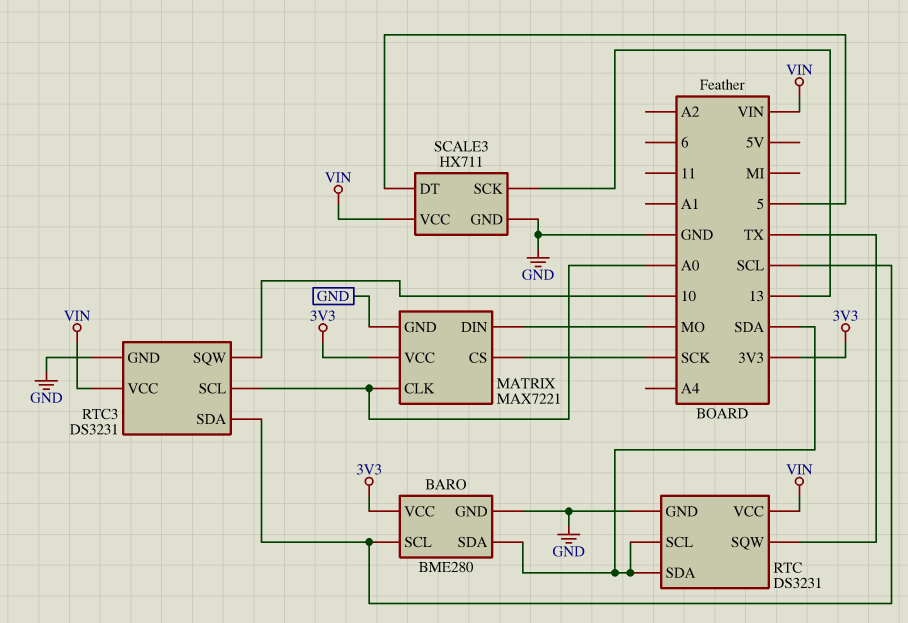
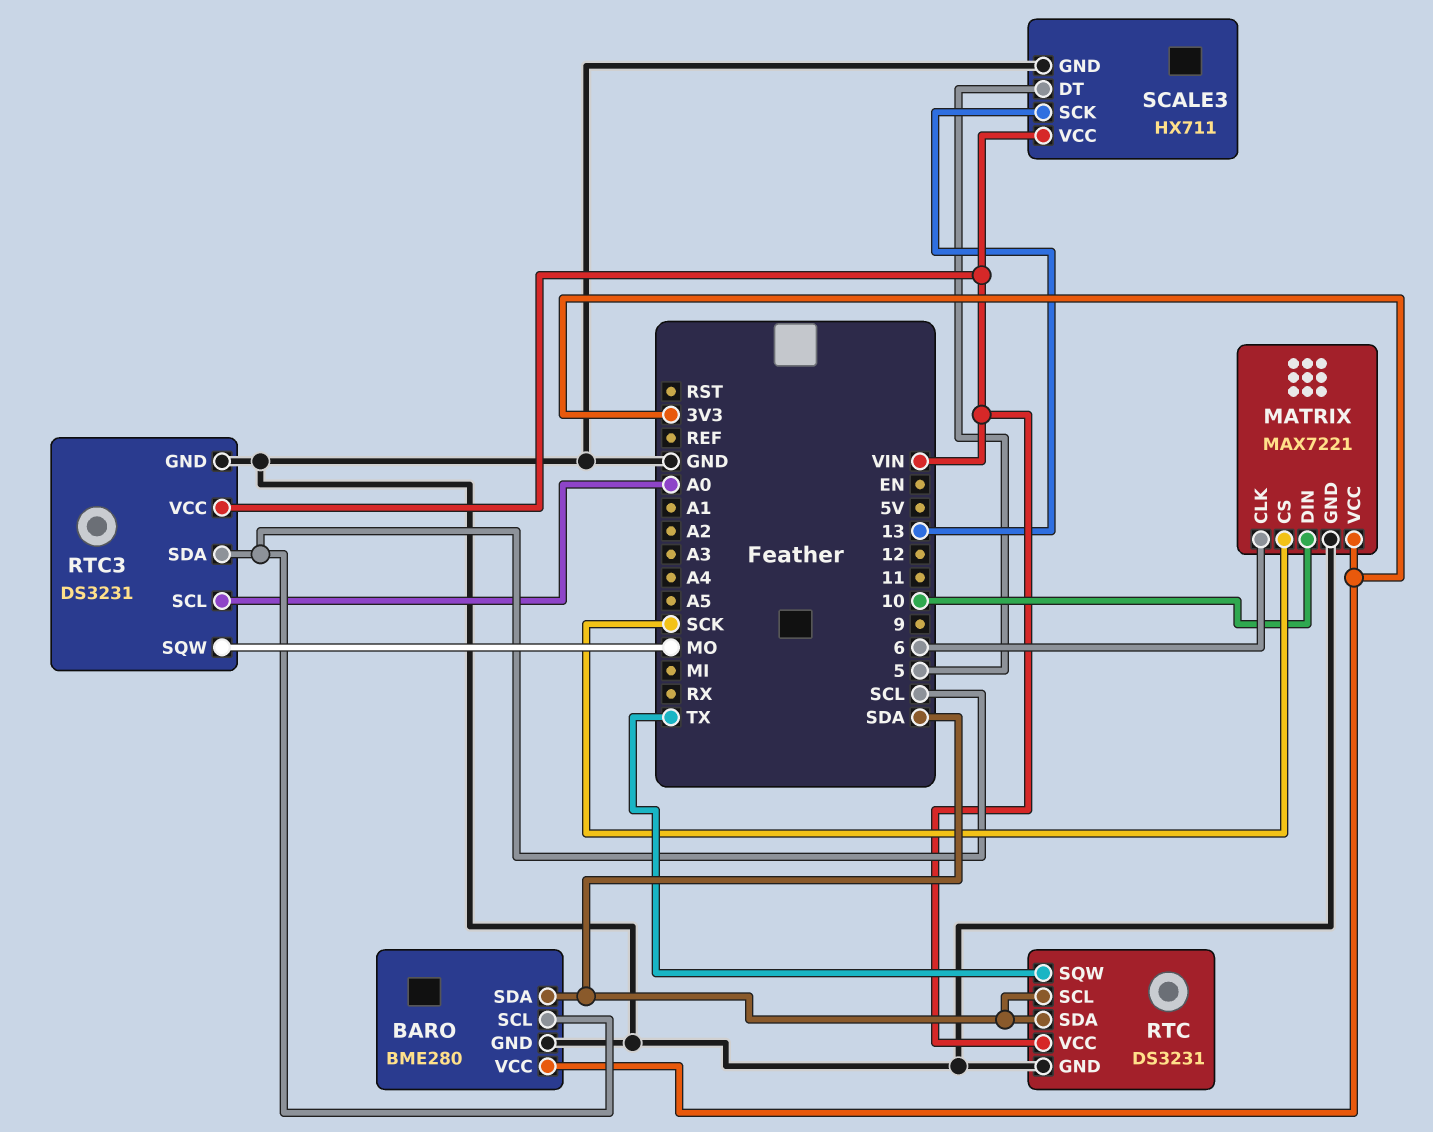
MATRIX pin CLK: A0 -> 6
MATRIX pin DIN: MO -> 10
RTC3 pin SQW: 10 -> MO

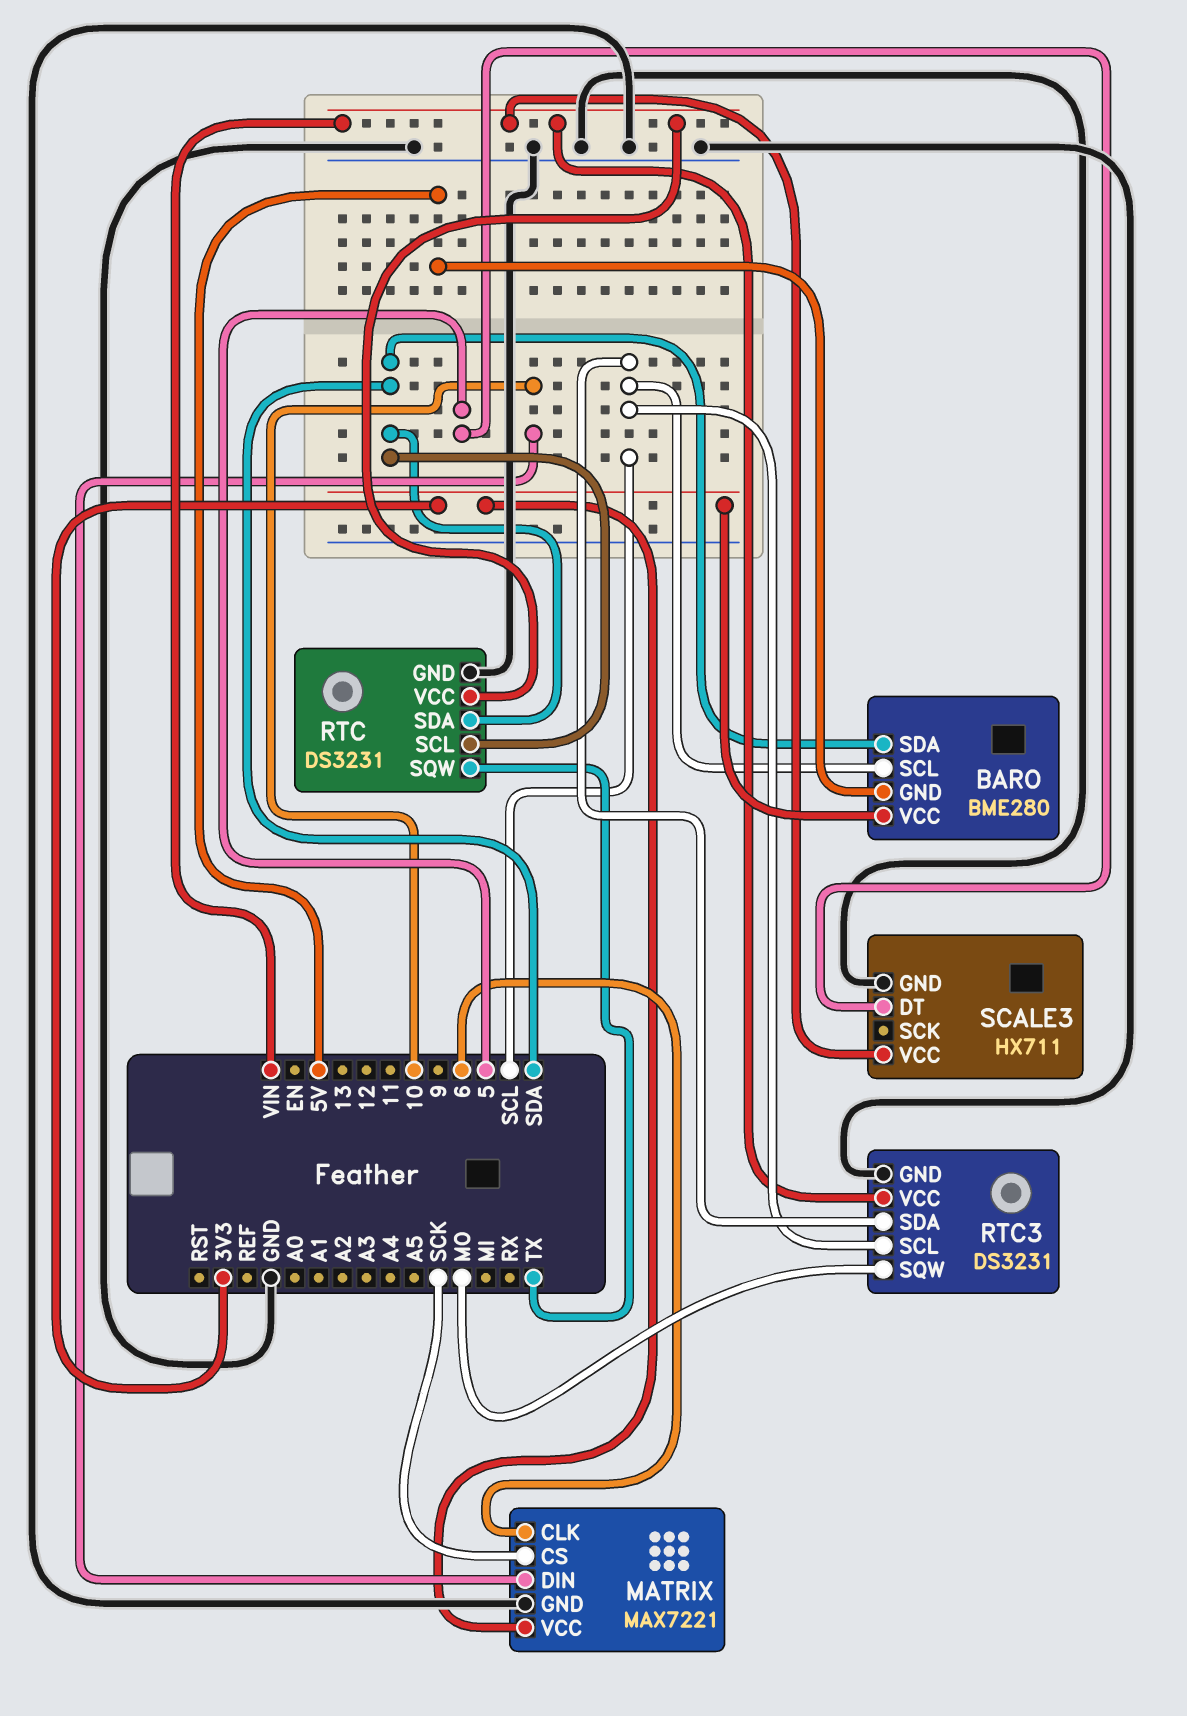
BARO pin GND: GND -> 5V
RTC3 pin SCL: A0 -> SCL
SCALE3 pin SCK: 13 -> none

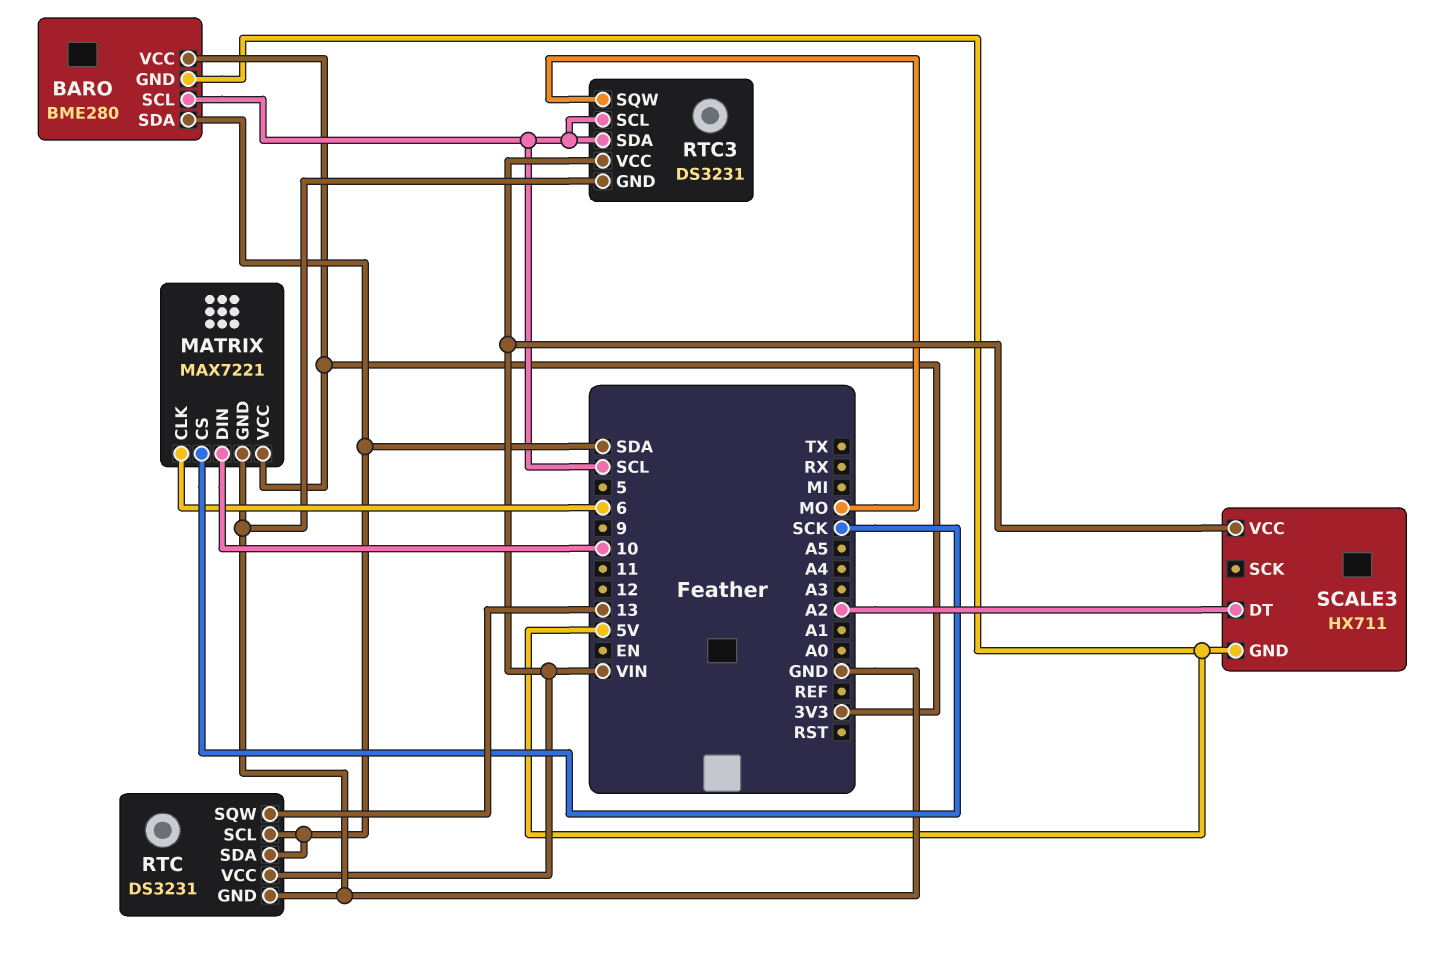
RTC pin SQW: TX -> 13
SCALE3 pin DT: 5 -> A2
SCALE3 pin GND: GND -> 5V

